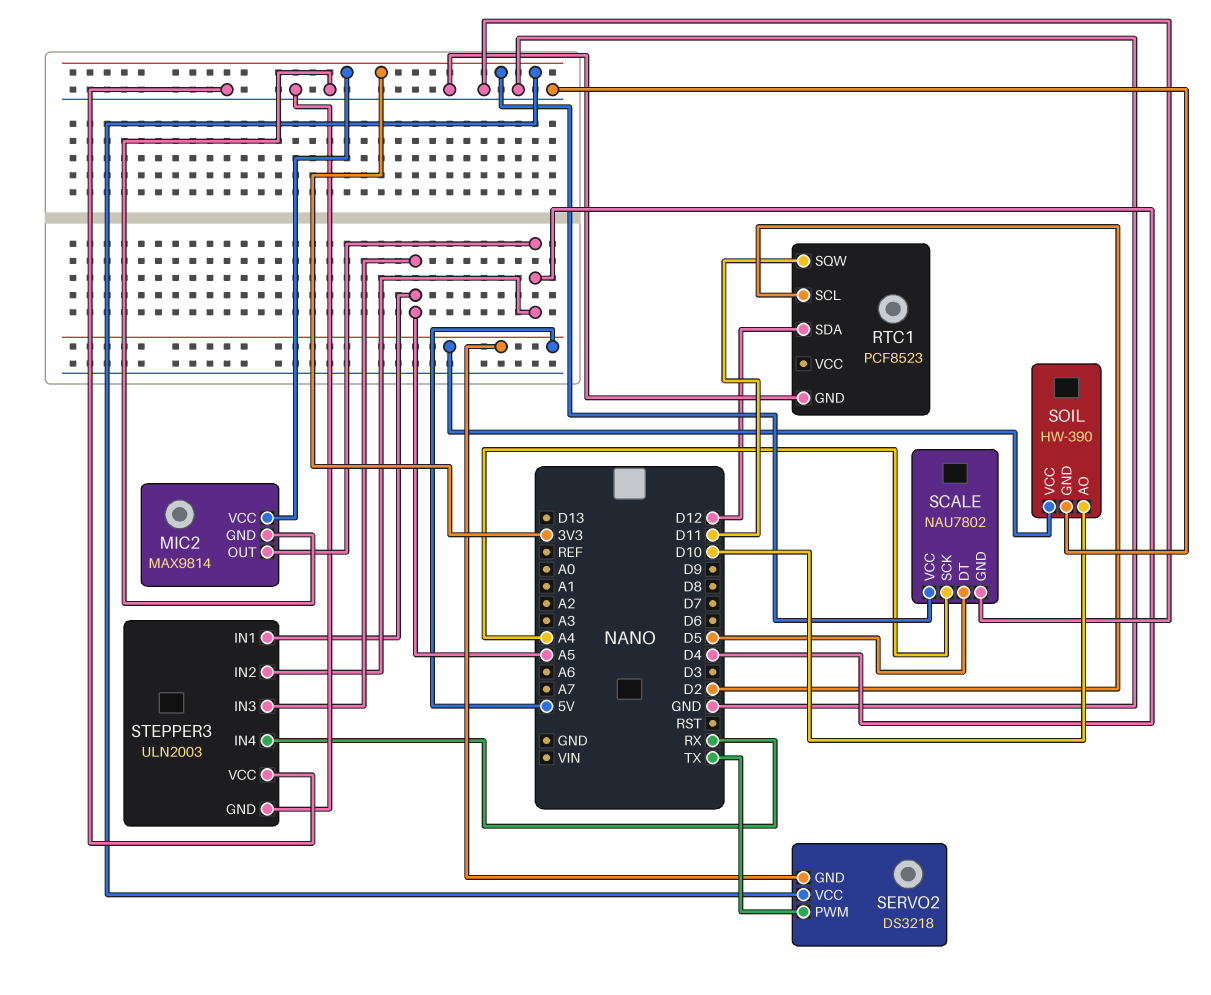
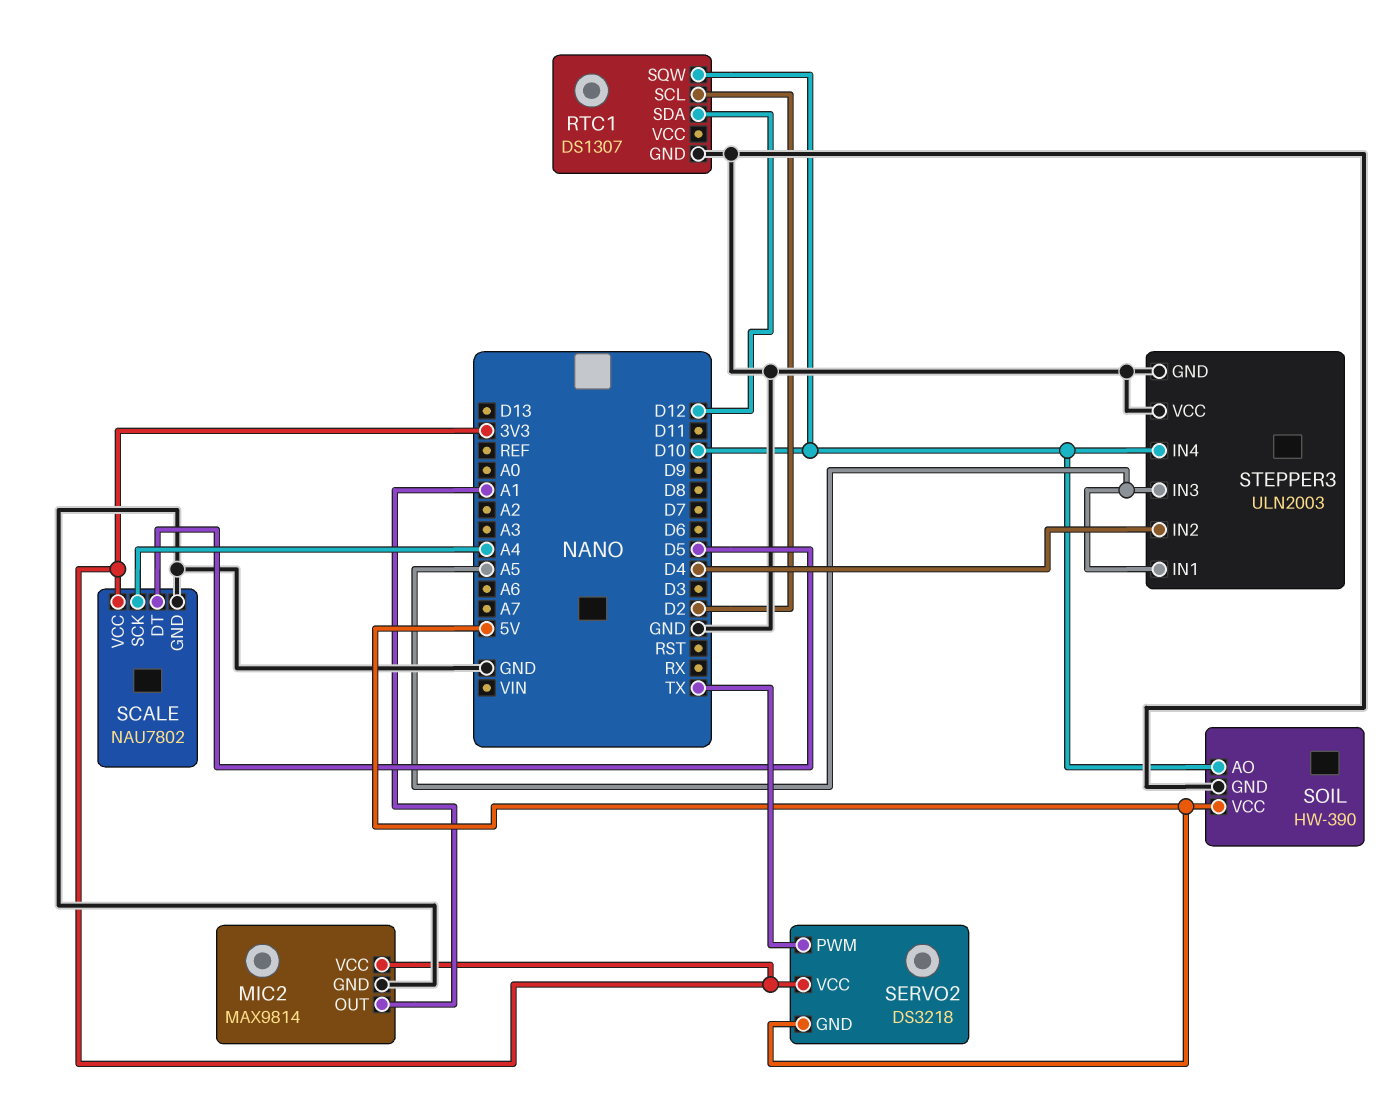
MIC2 pin OUT: D4 -> A1
RTC1: PCF8523 -> DS1307
RTC1 pin SQW: D11 -> D10
STEPPER3 pin IN4: RX -> D10

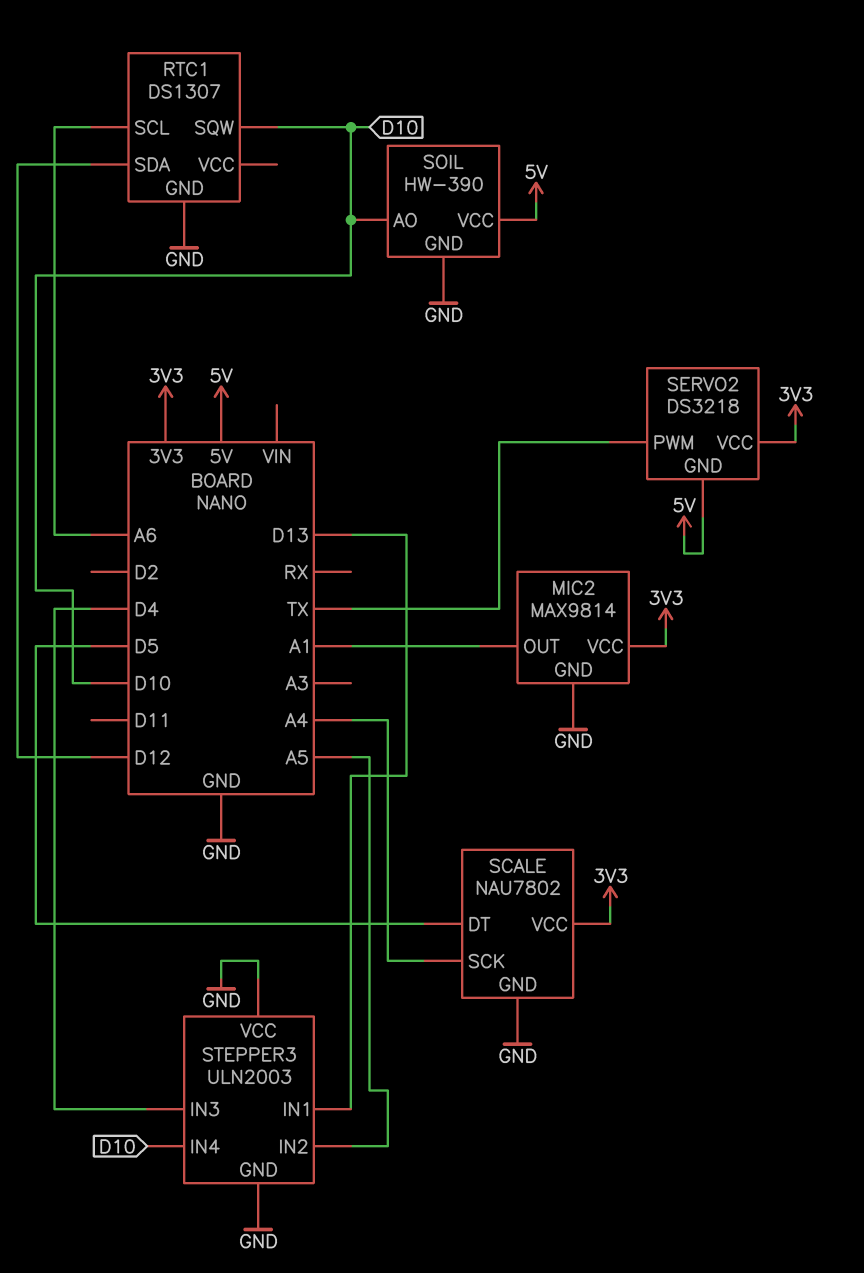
RTC1 pin SCL: D2 -> A6
STEPPER3 pin IN1: A5 -> D13
STEPPER3 pin IN2: D4 -> A5
STEPPER3 pin IN3: A5 -> D4

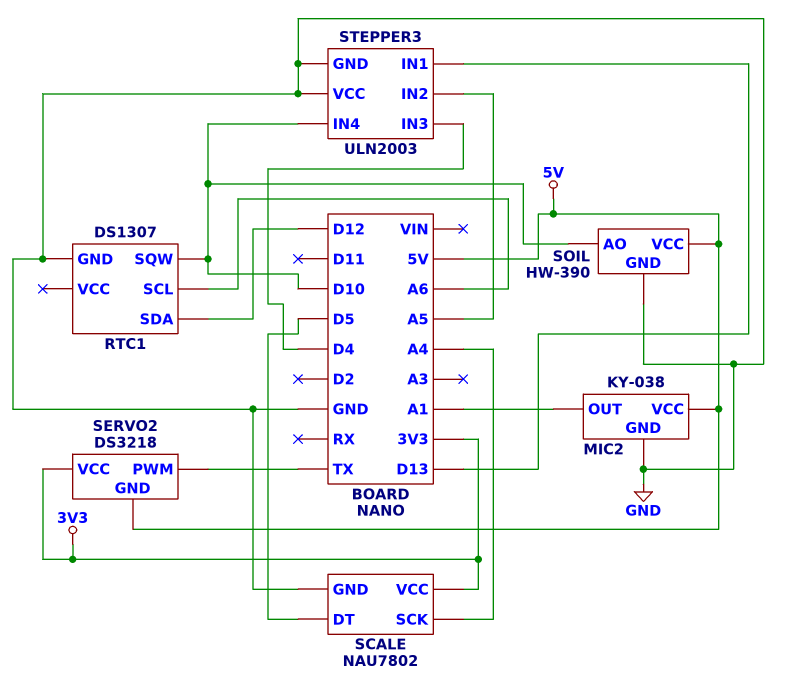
MIC2: MAX9814 -> KY-038
MIC2 pin VCC: 3V3 -> 5V

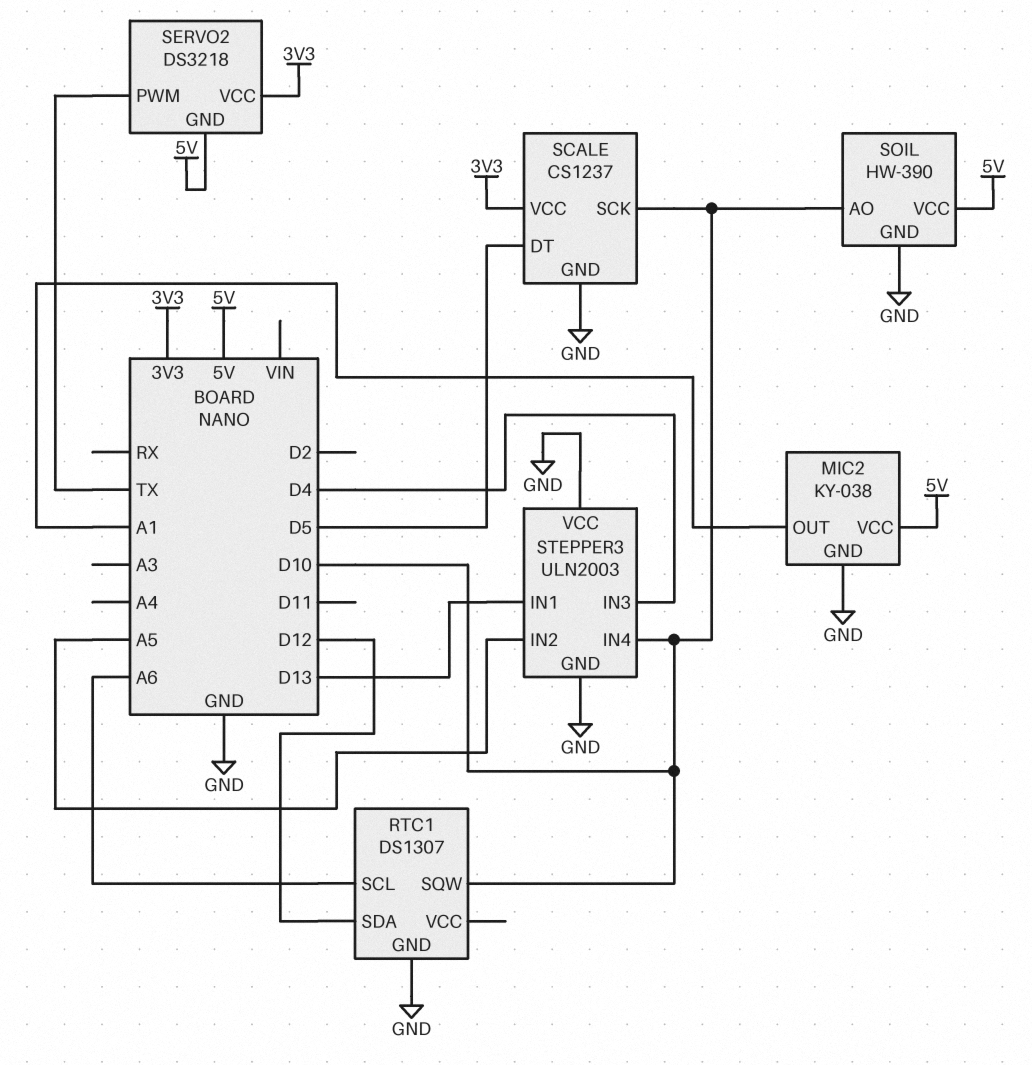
SCALE: NAU7802 -> CS1237
SCALE pin SCK: A4 -> D10

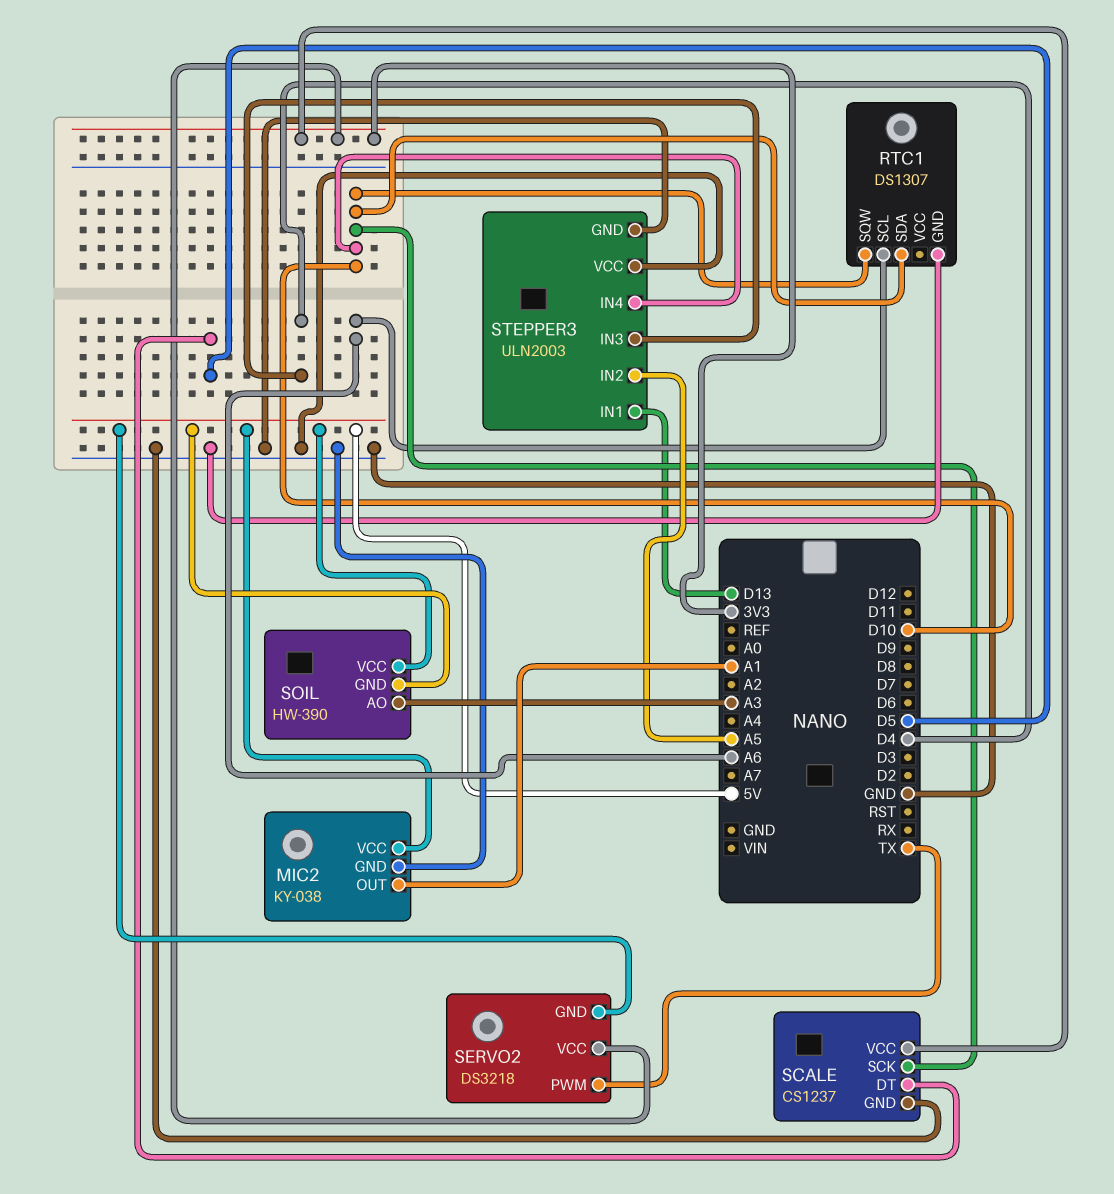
RTC1 pin SDA: D12 -> D10
SOIL pin AO: D10 -> A3
SOIL pin GND: GND -> 5V

